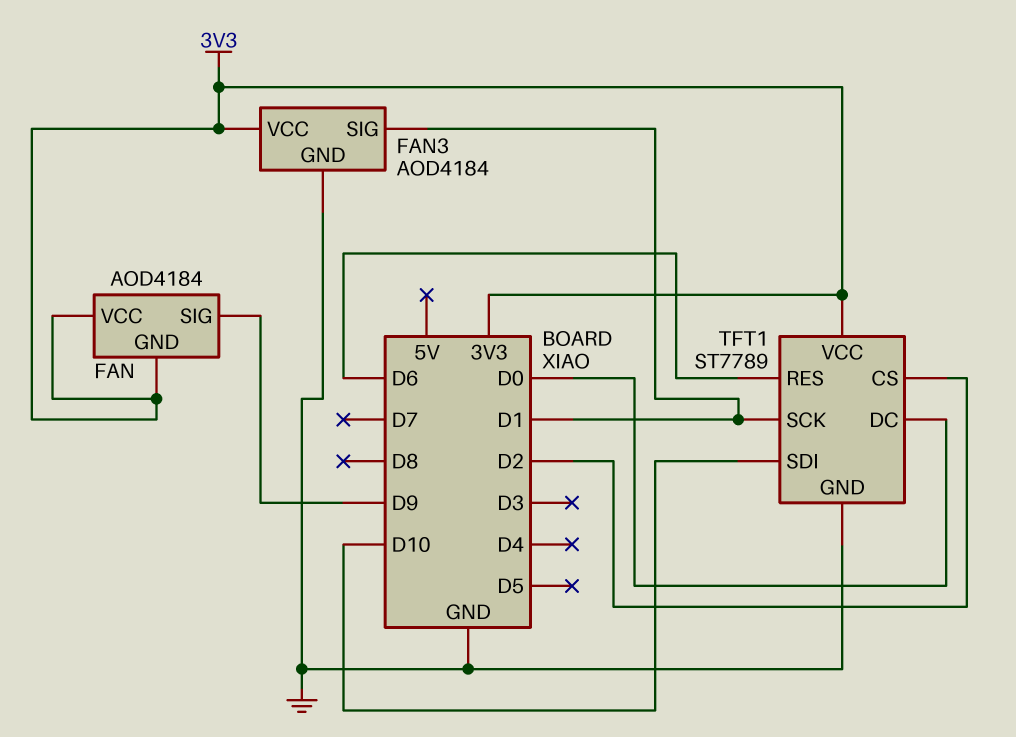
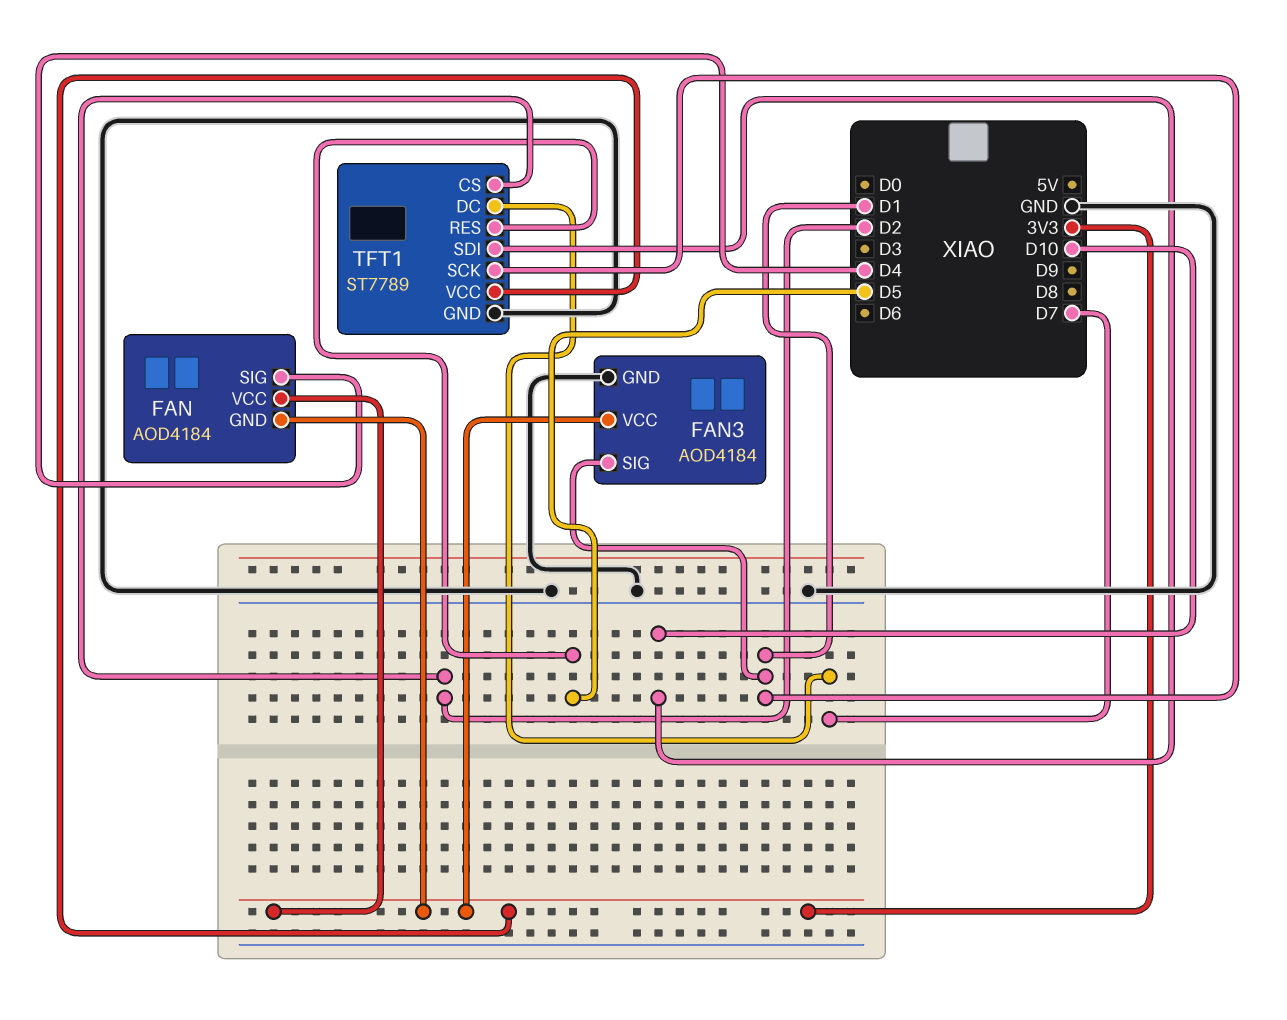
FAN pin SIG: D9 -> D4
TFT1 pin DC: D0 -> D7
TFT1 pin RES: D6 -> D5

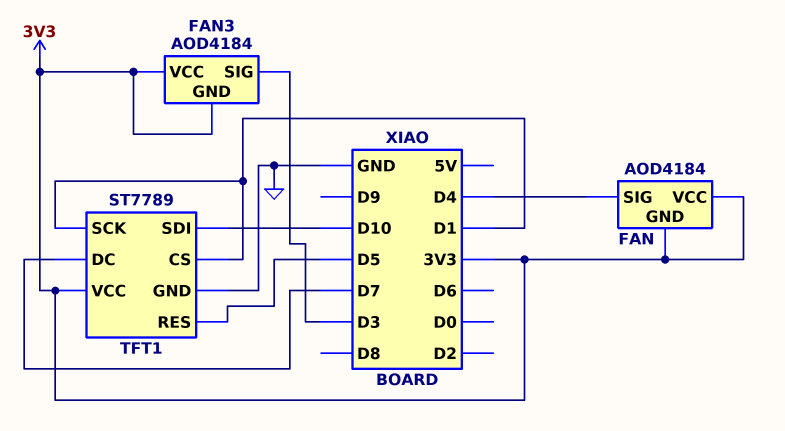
FAN3 pin GND: GND -> 3V3
FAN3 pin SIG: D1 -> D3
TFT1 pin CS: D2 -> D1

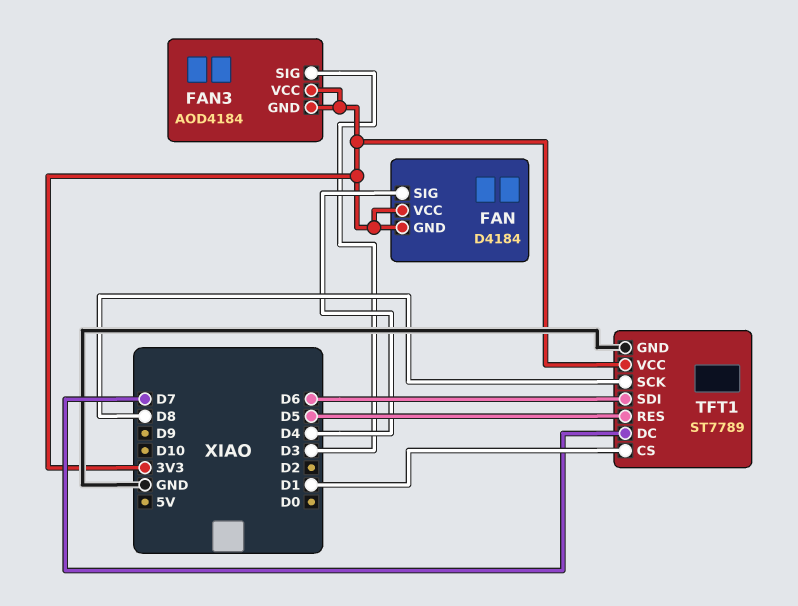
FAN: AOD4184 -> D4184
TFT1 pin SCK: D1 -> D8
TFT1 pin SDI: D10 -> D6

